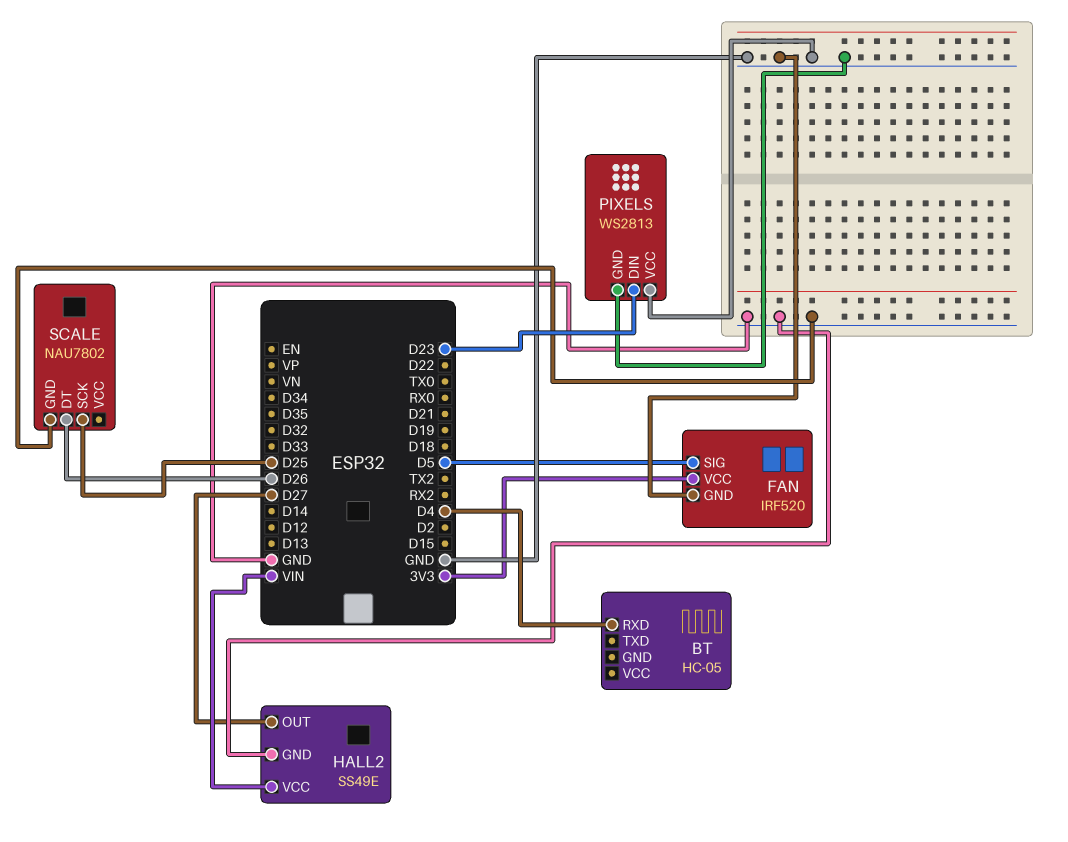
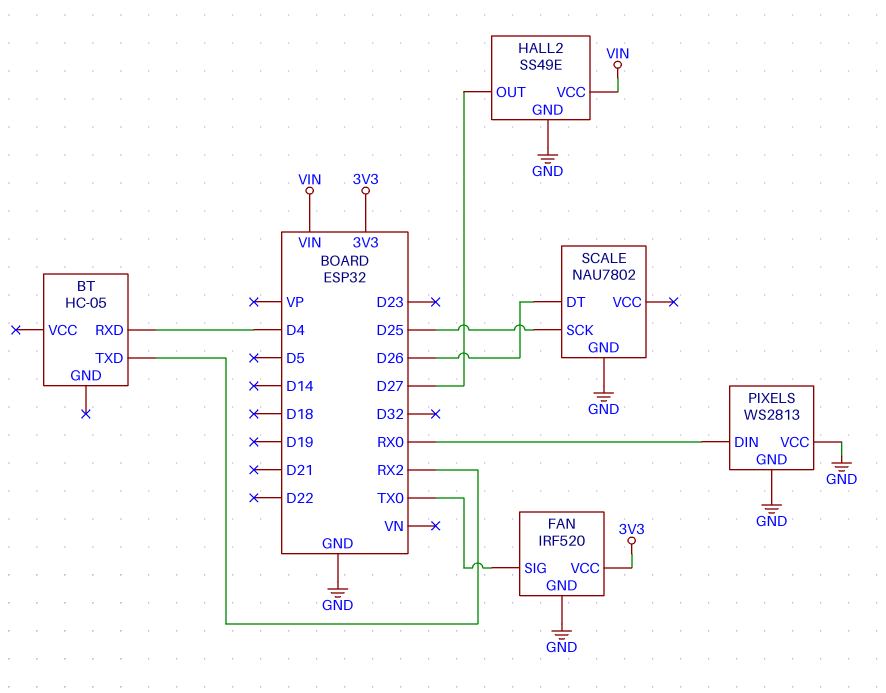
BT pin TXD: none -> RX2
FAN pin SIG: D5 -> TX0
PIXELS pin DIN: D23 -> RX0

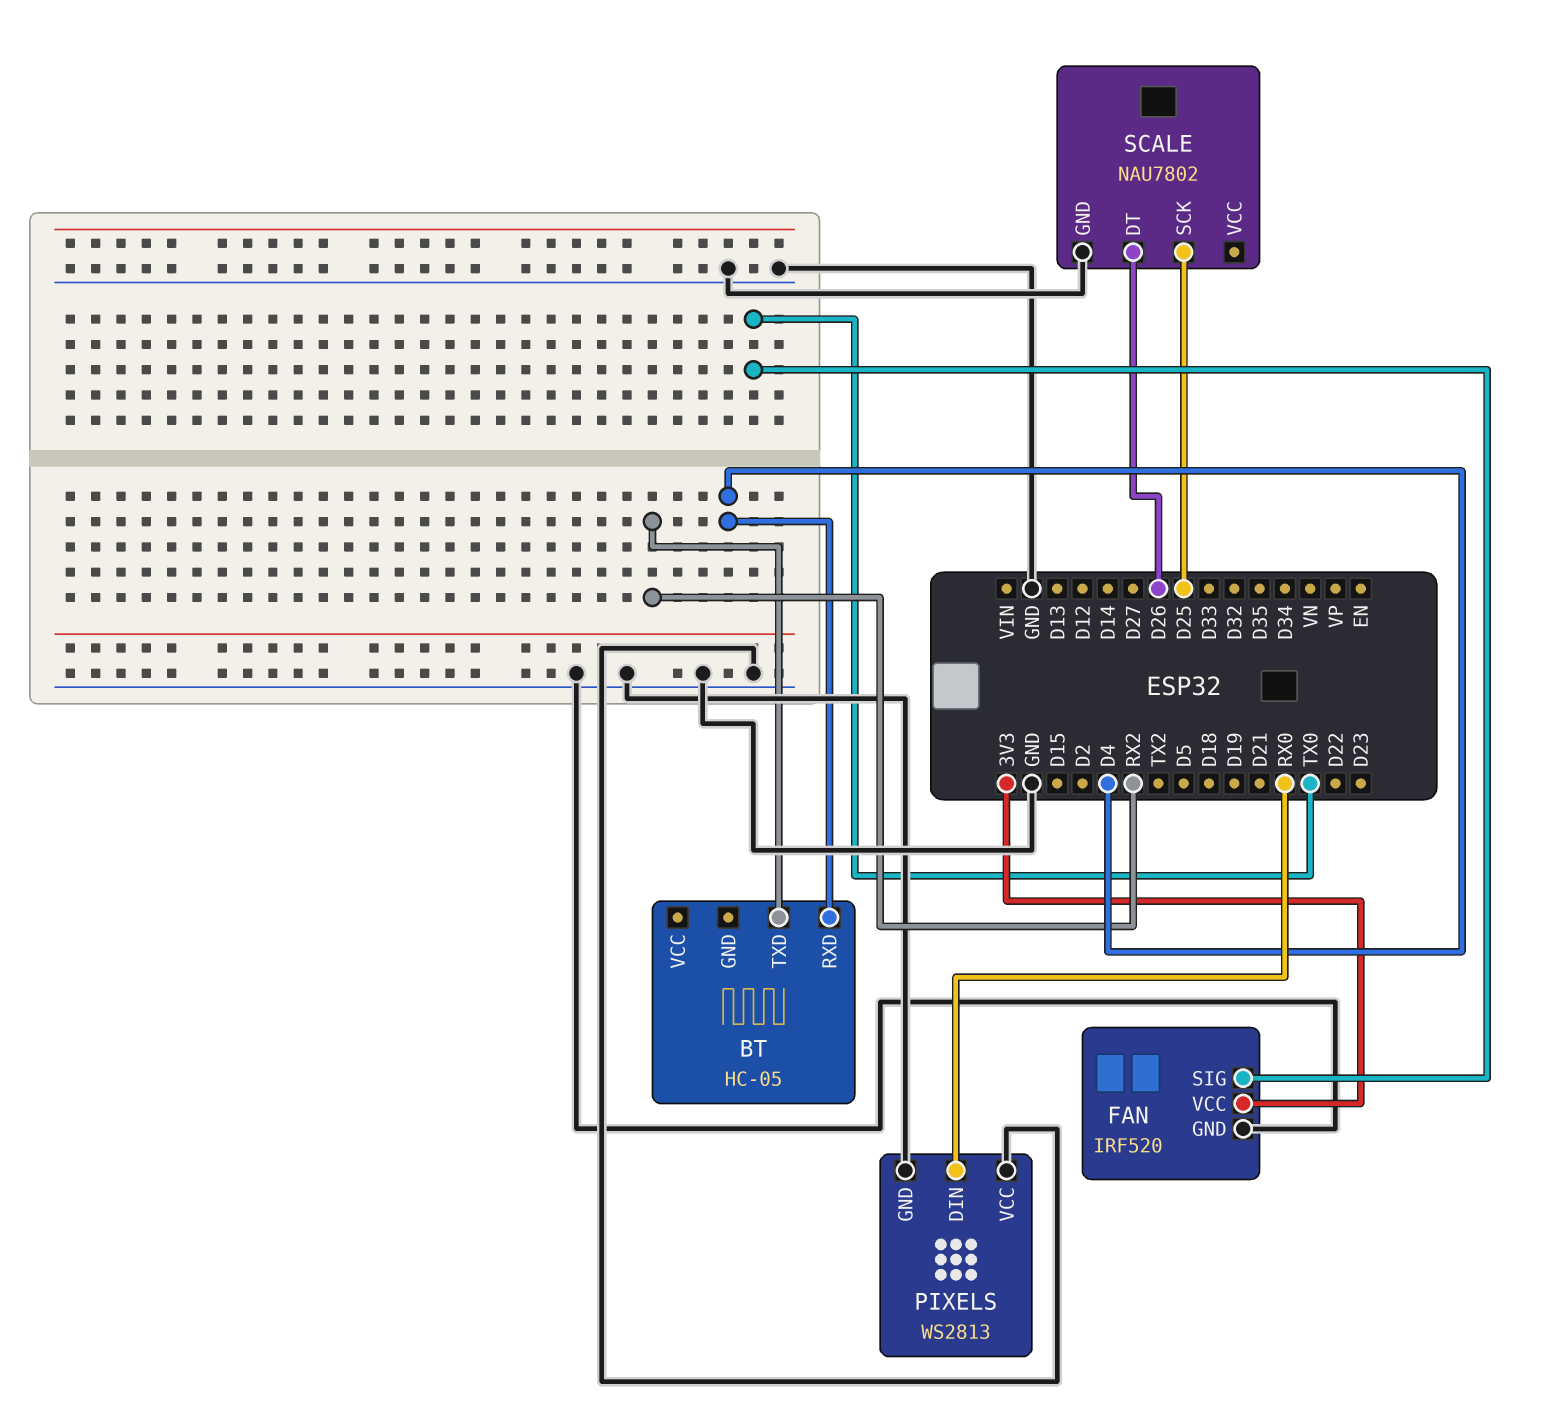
HALL2: SS49E -> none
HALL2 pin GND: GND -> none
HALL2 pin OUT: D27 -> none
HALL2 pin VCC: VIN -> none

